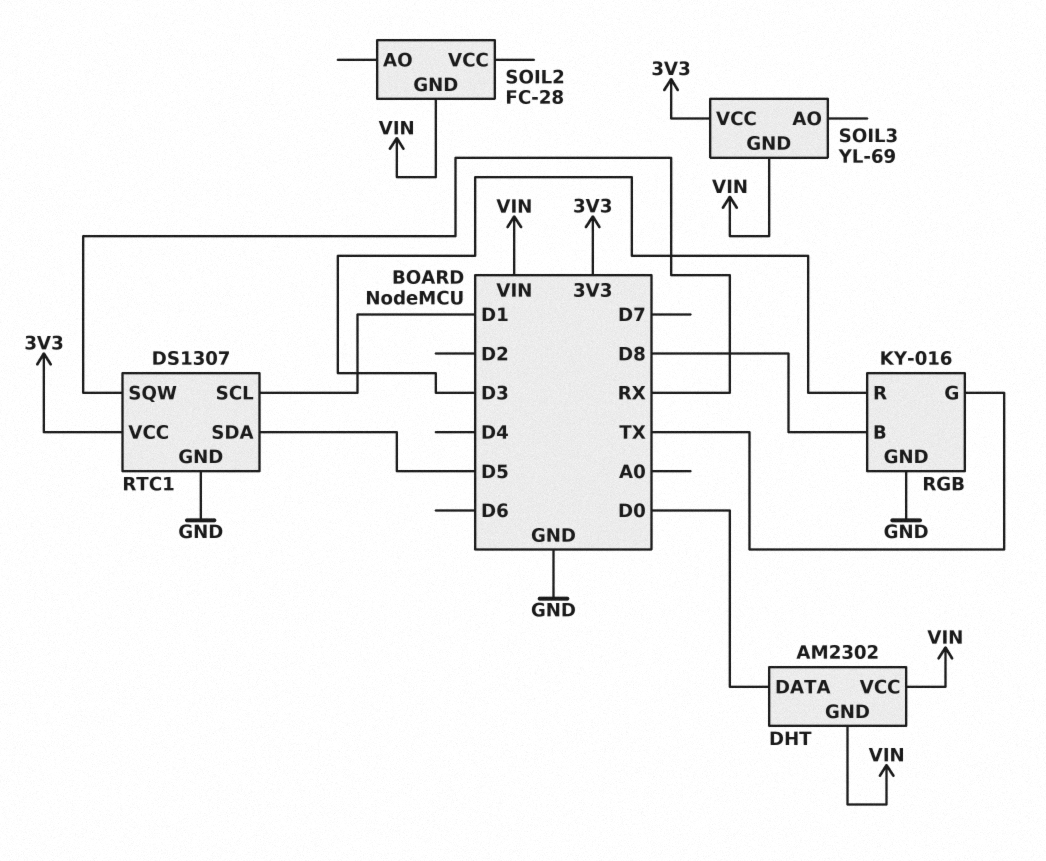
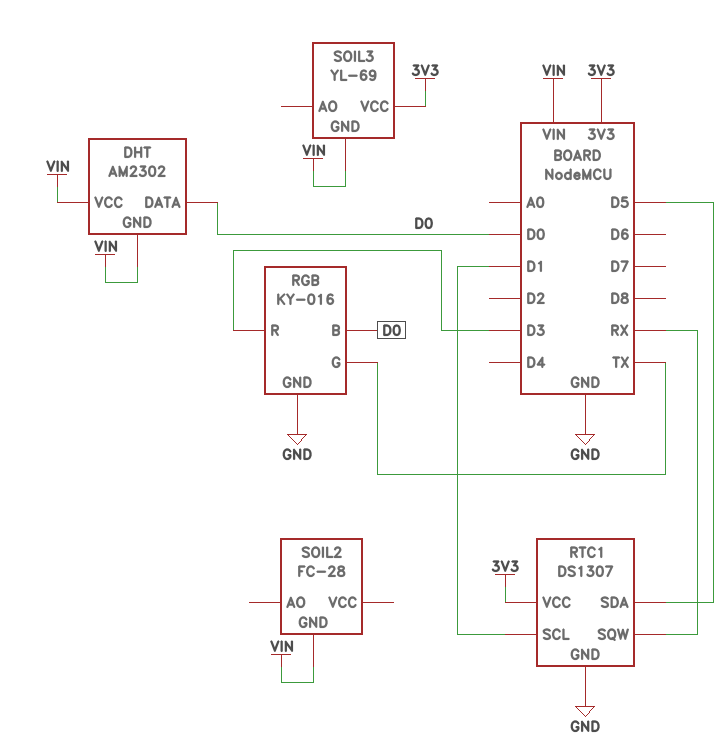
RGB pin B: D8 -> D0

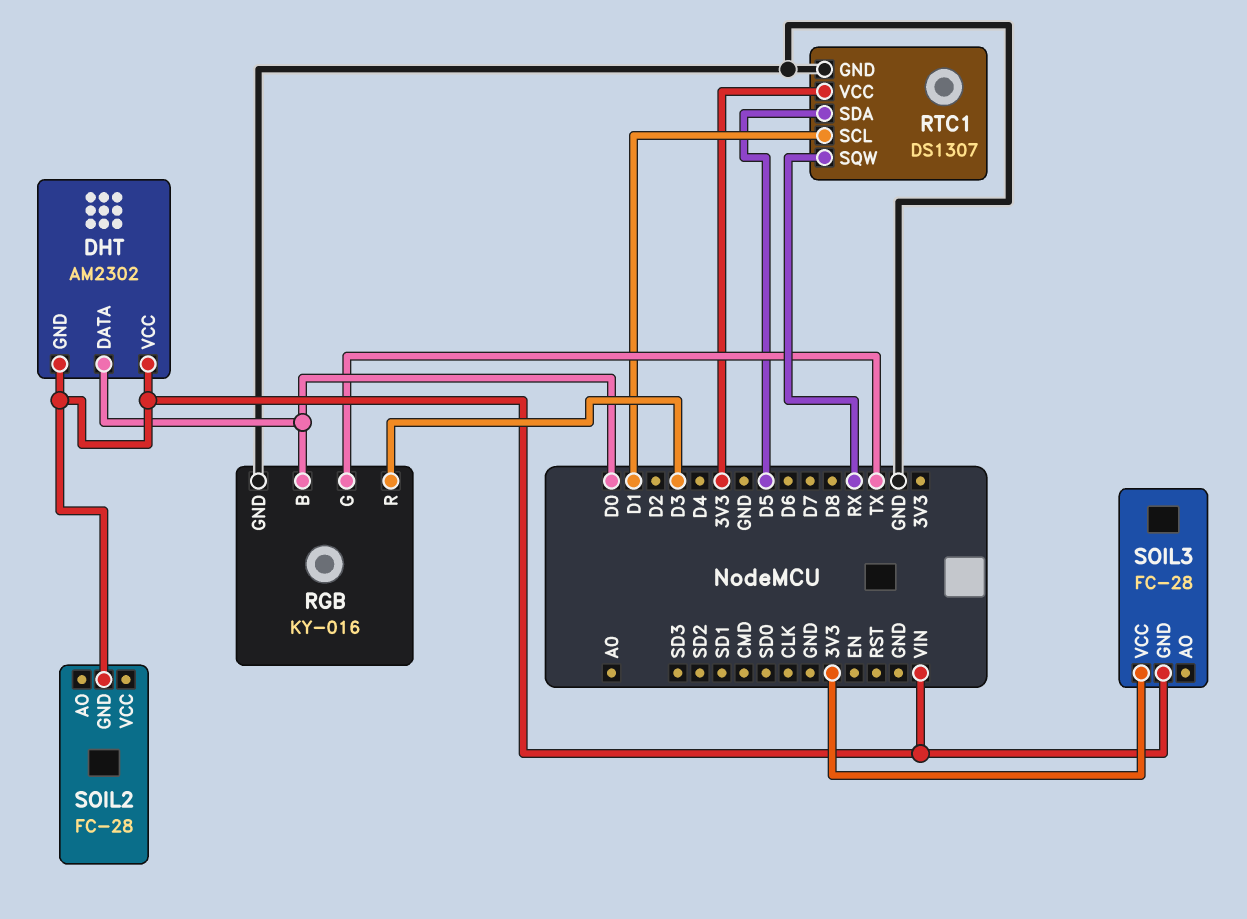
SOIL3: YL-69 -> FC-28

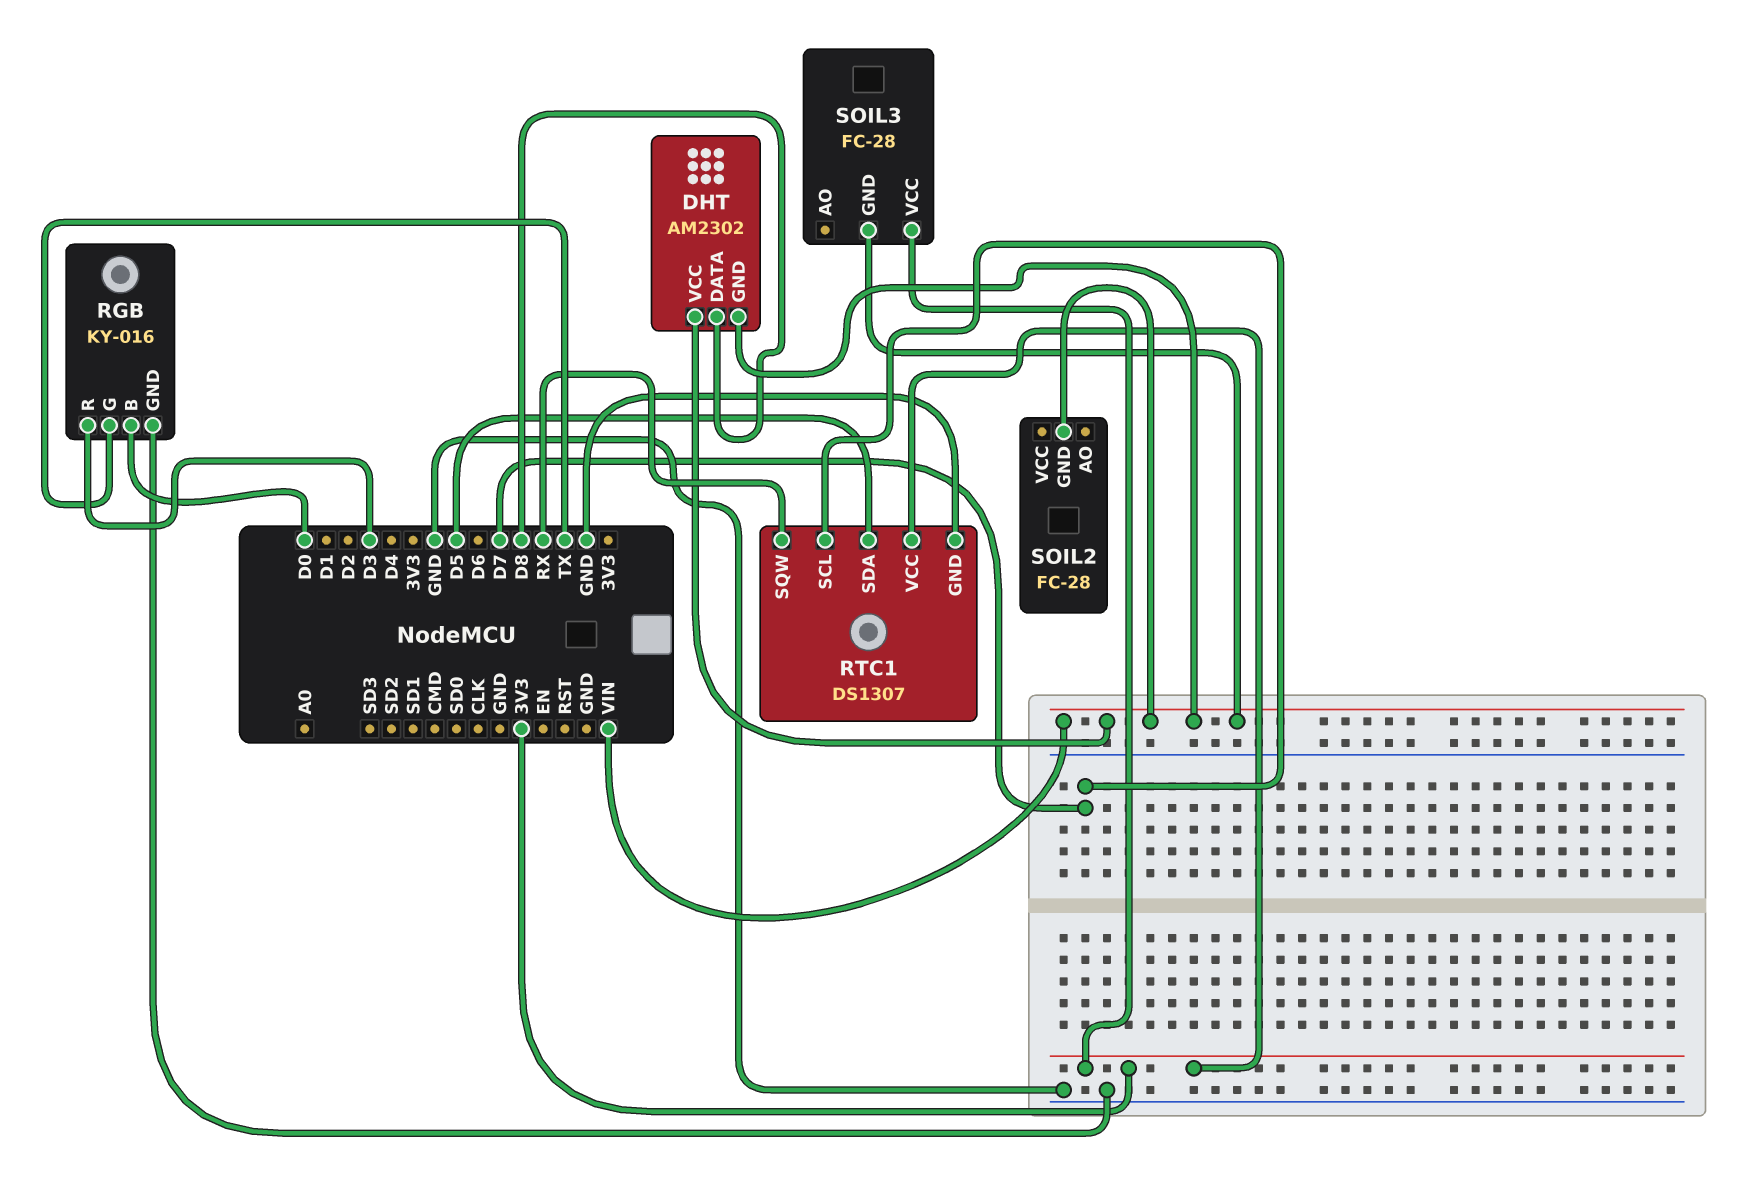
DHT pin DATA: D0 -> D8
RTC1 pin SCL: D1 -> D7

